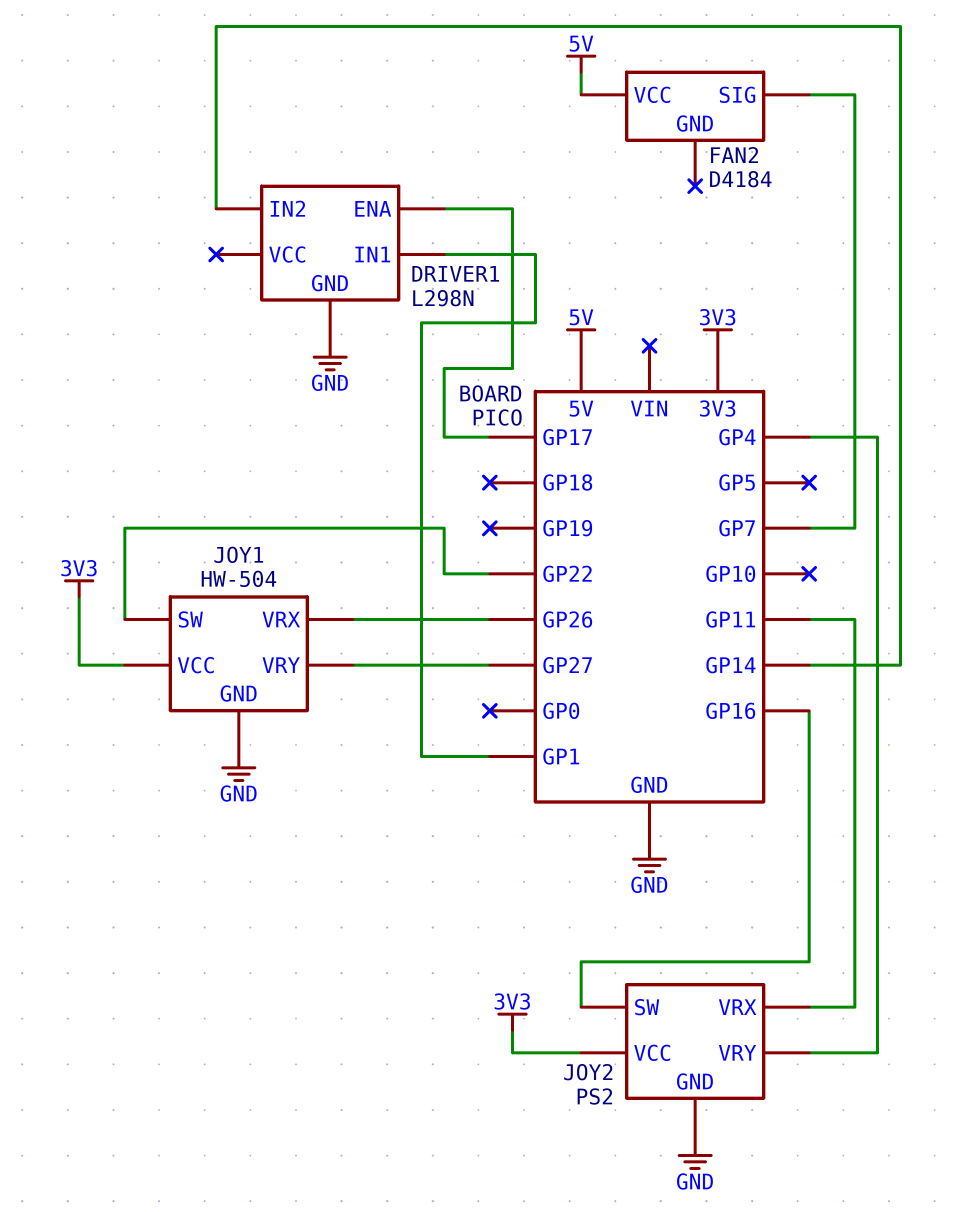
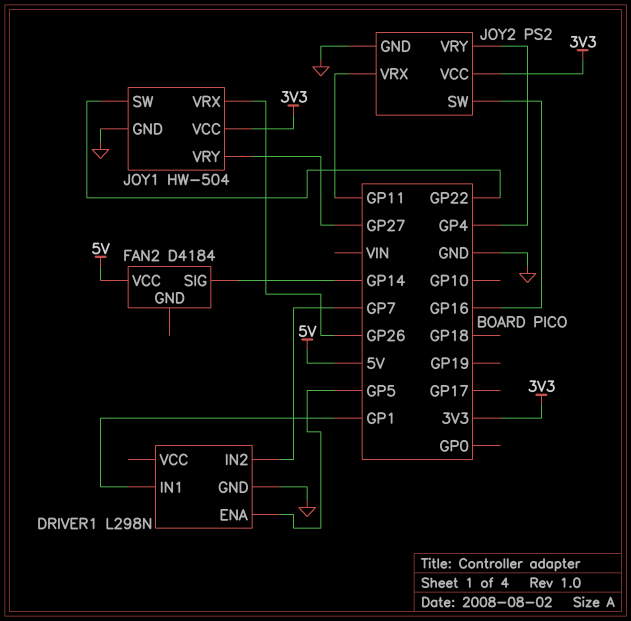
DRIVER1 pin ENA: GP17 -> GP5
DRIVER1 pin IN2: GP14 -> GP7
FAN2 pin SIG: GP7 -> GP14

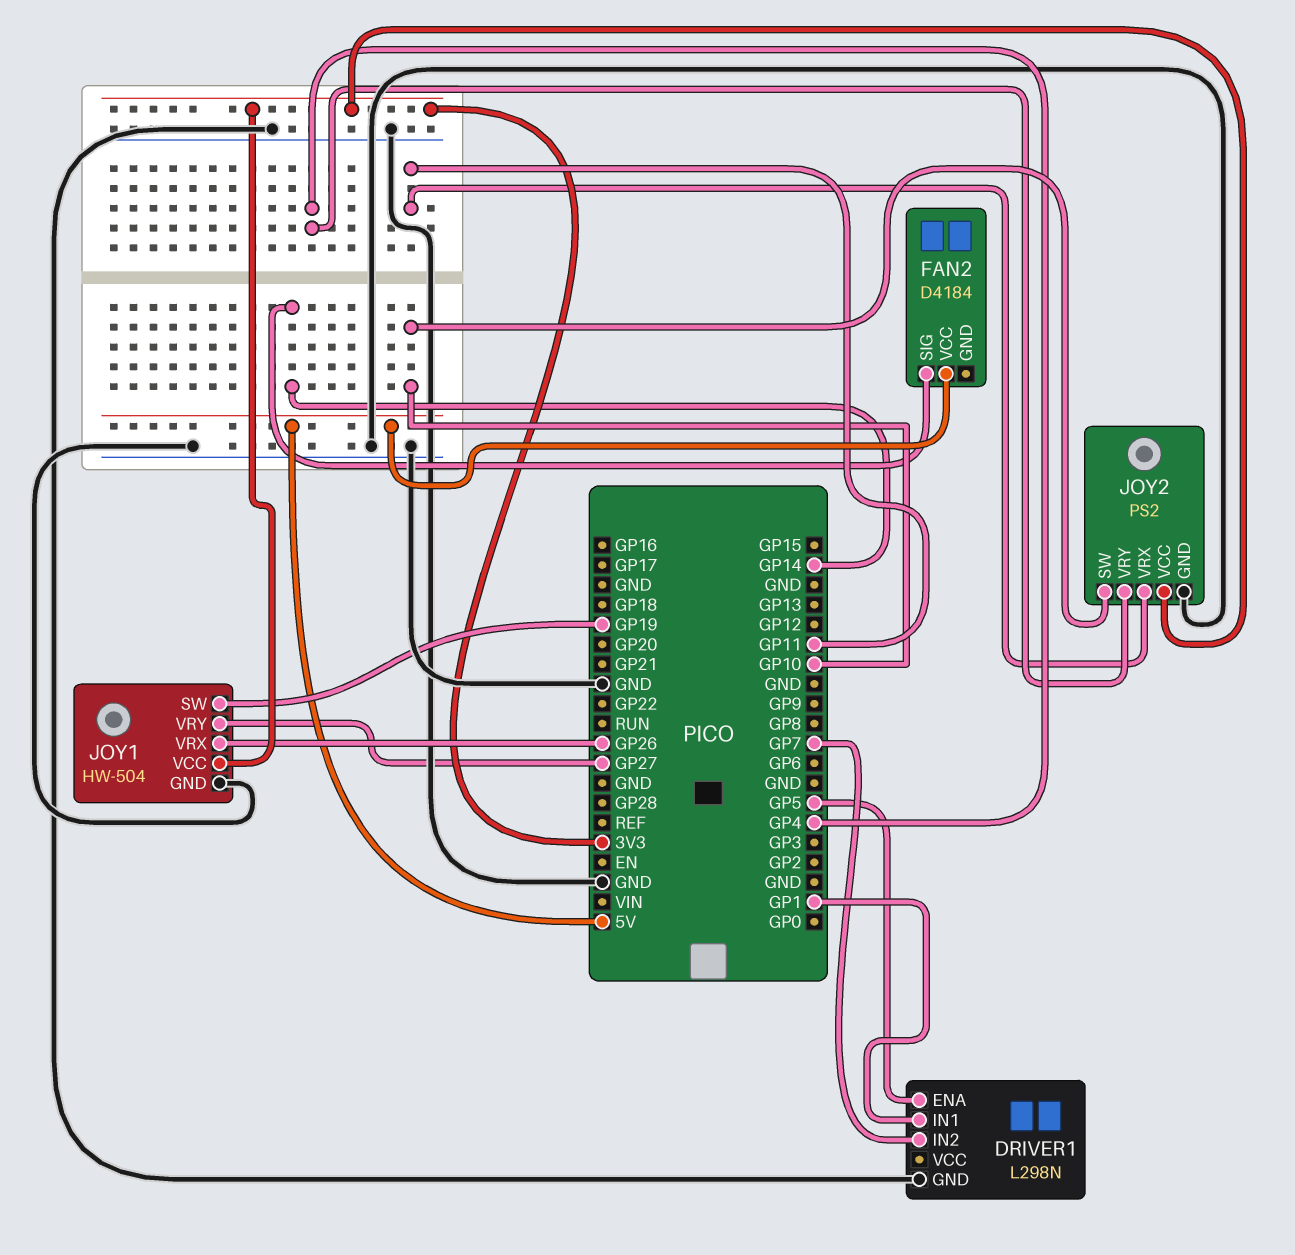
JOY1 pin SW: GP22 -> GP19
JOY2 pin SW: GP16 -> GP10

